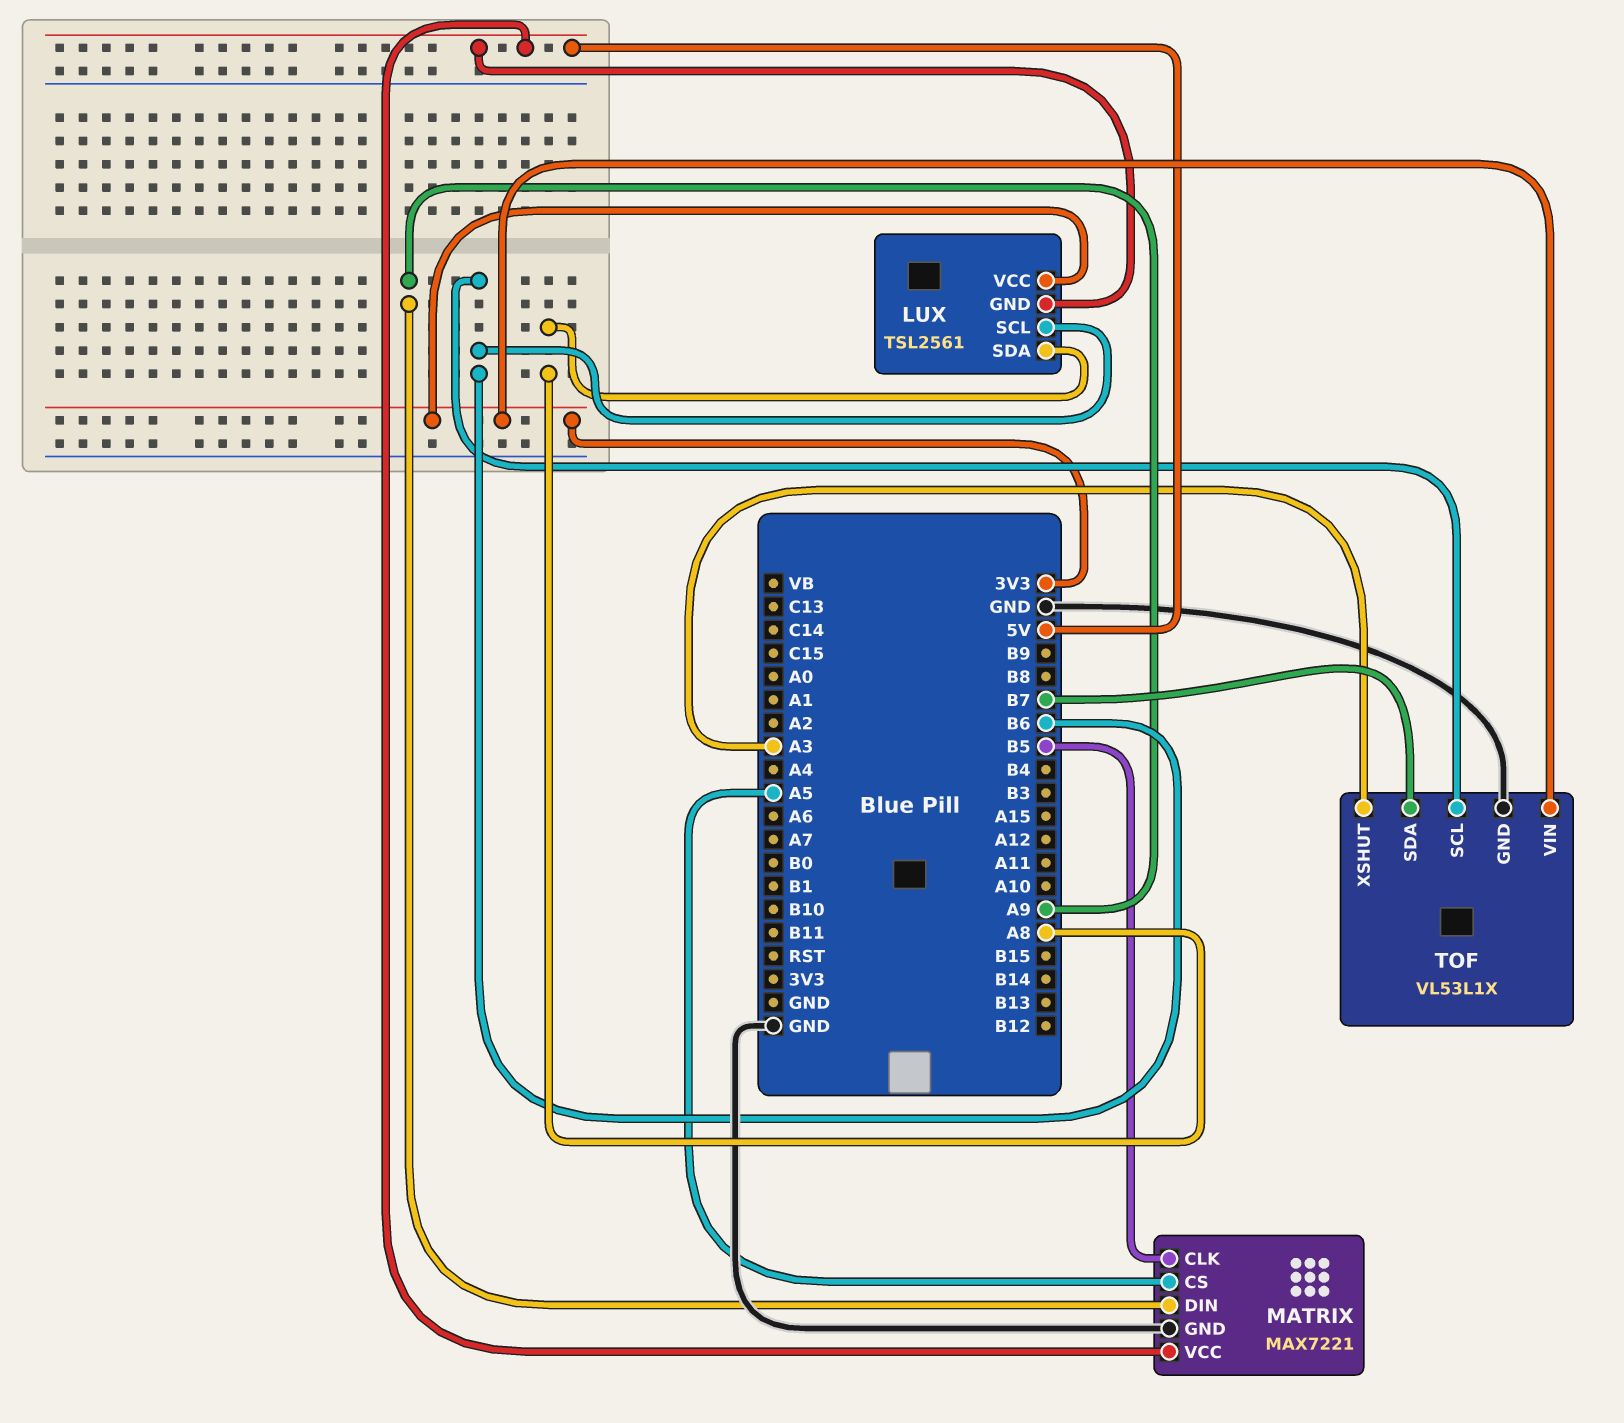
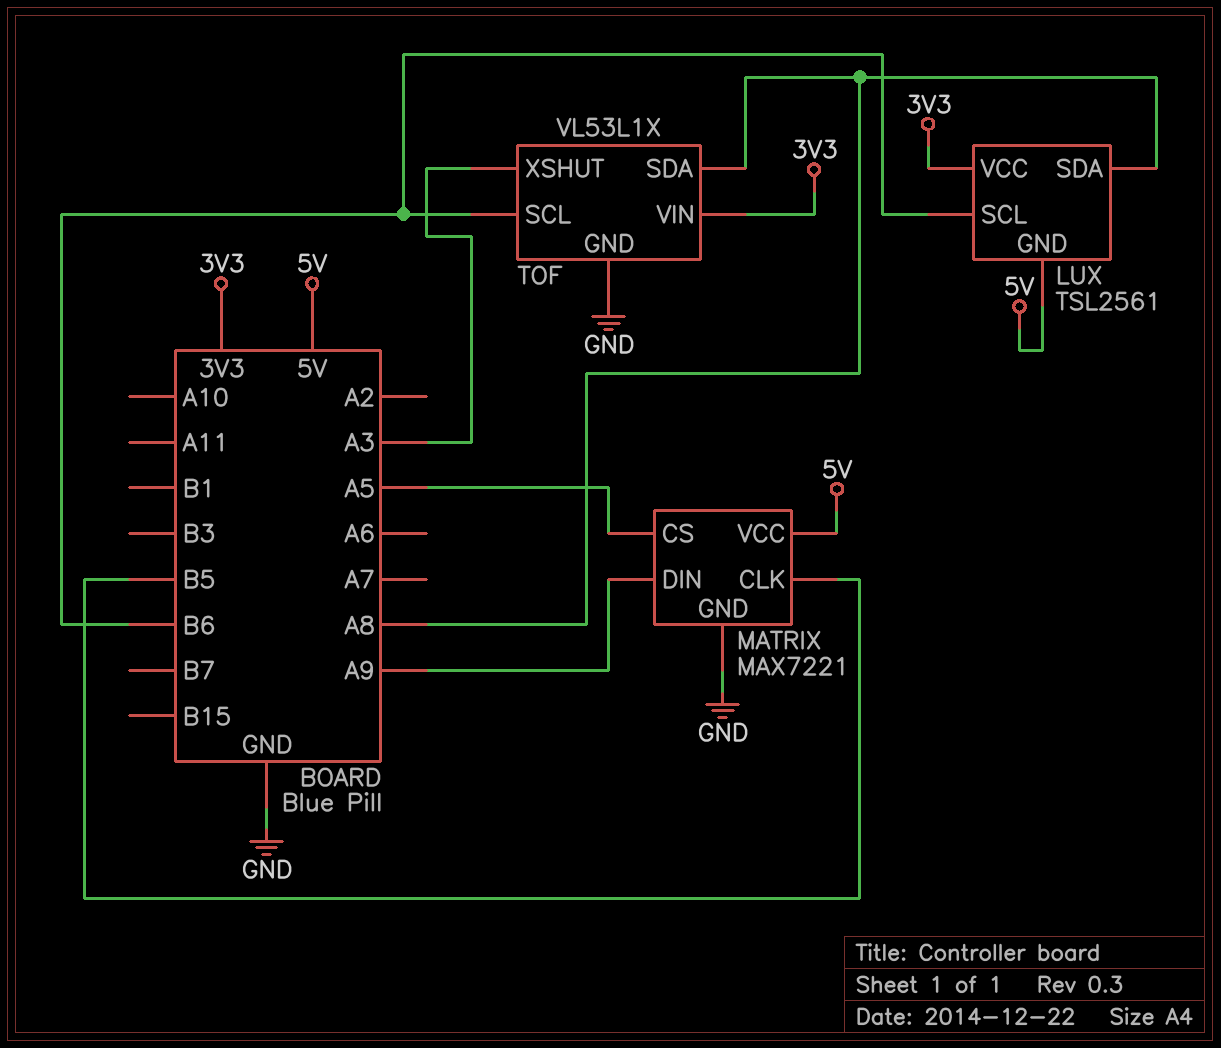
TOF pin SDA: B7 -> A8

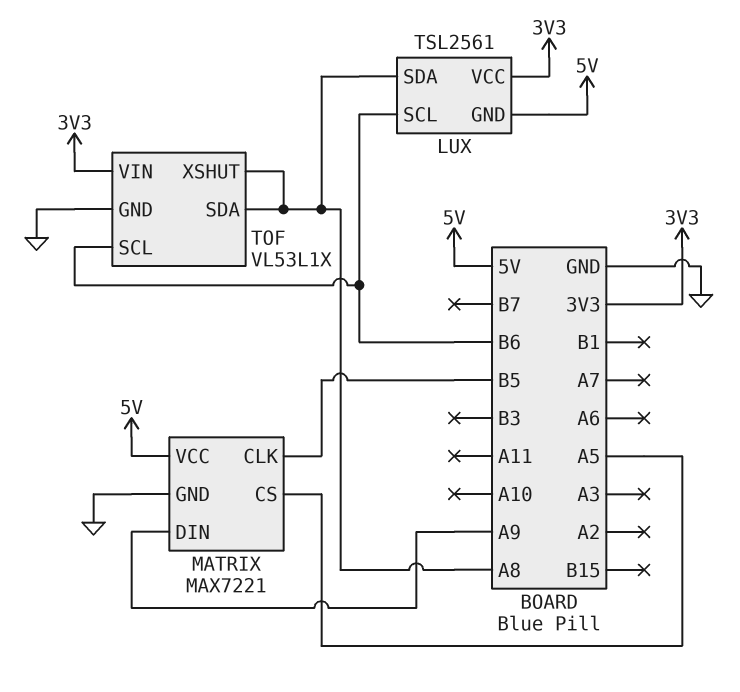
TOF pin XSHUT: A3 -> A8

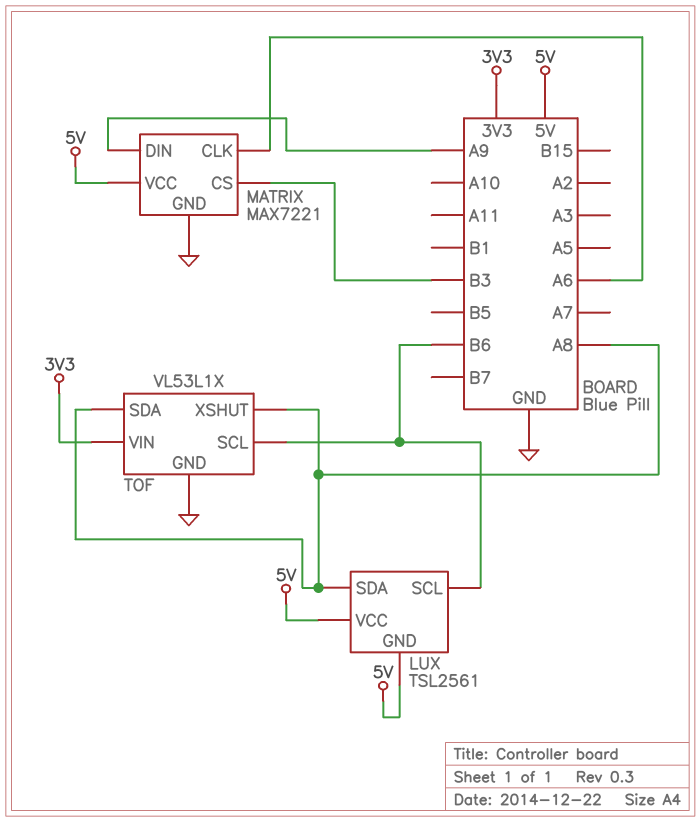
LUX pin VCC: 3V3 -> 5V
MATRIX pin CLK: B5 -> A6
MATRIX pin CS: A5 -> B3

